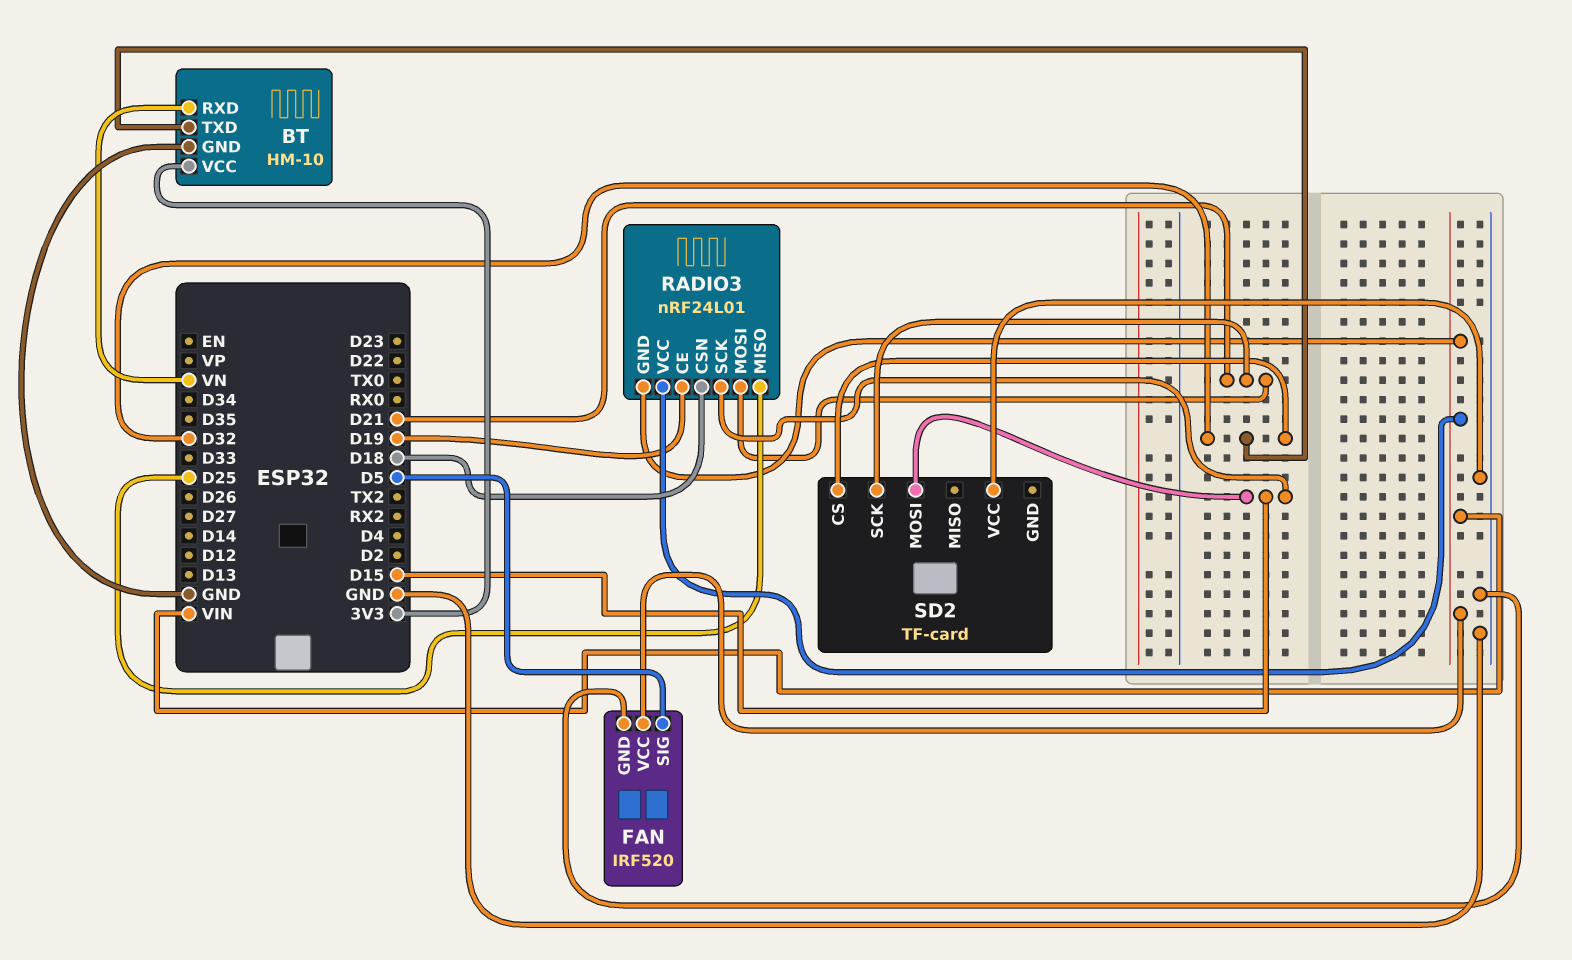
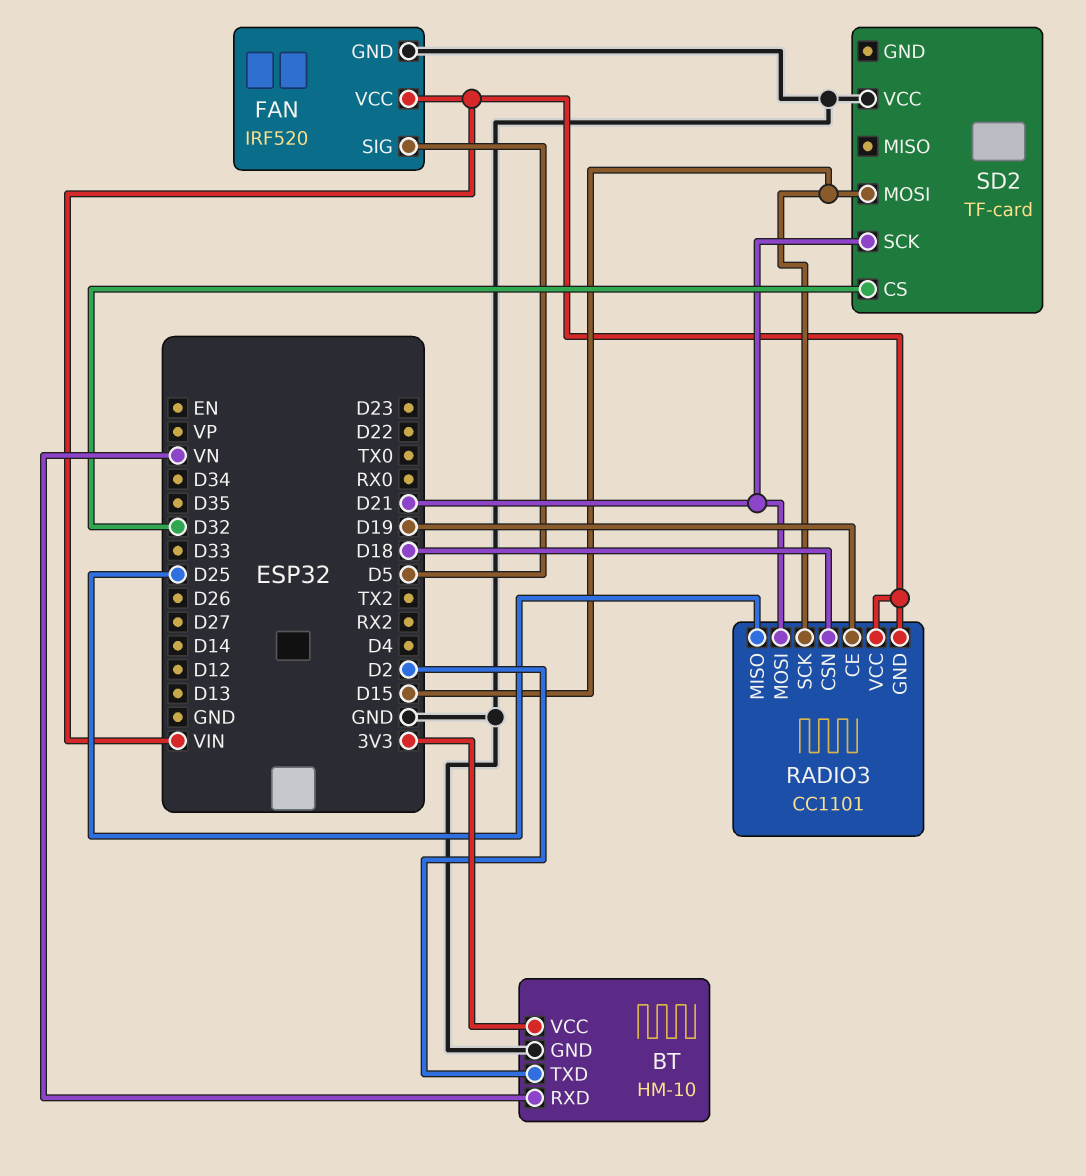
BT pin TXD: D32 -> D2
RADIO3: nRF24L01 -> CC1101

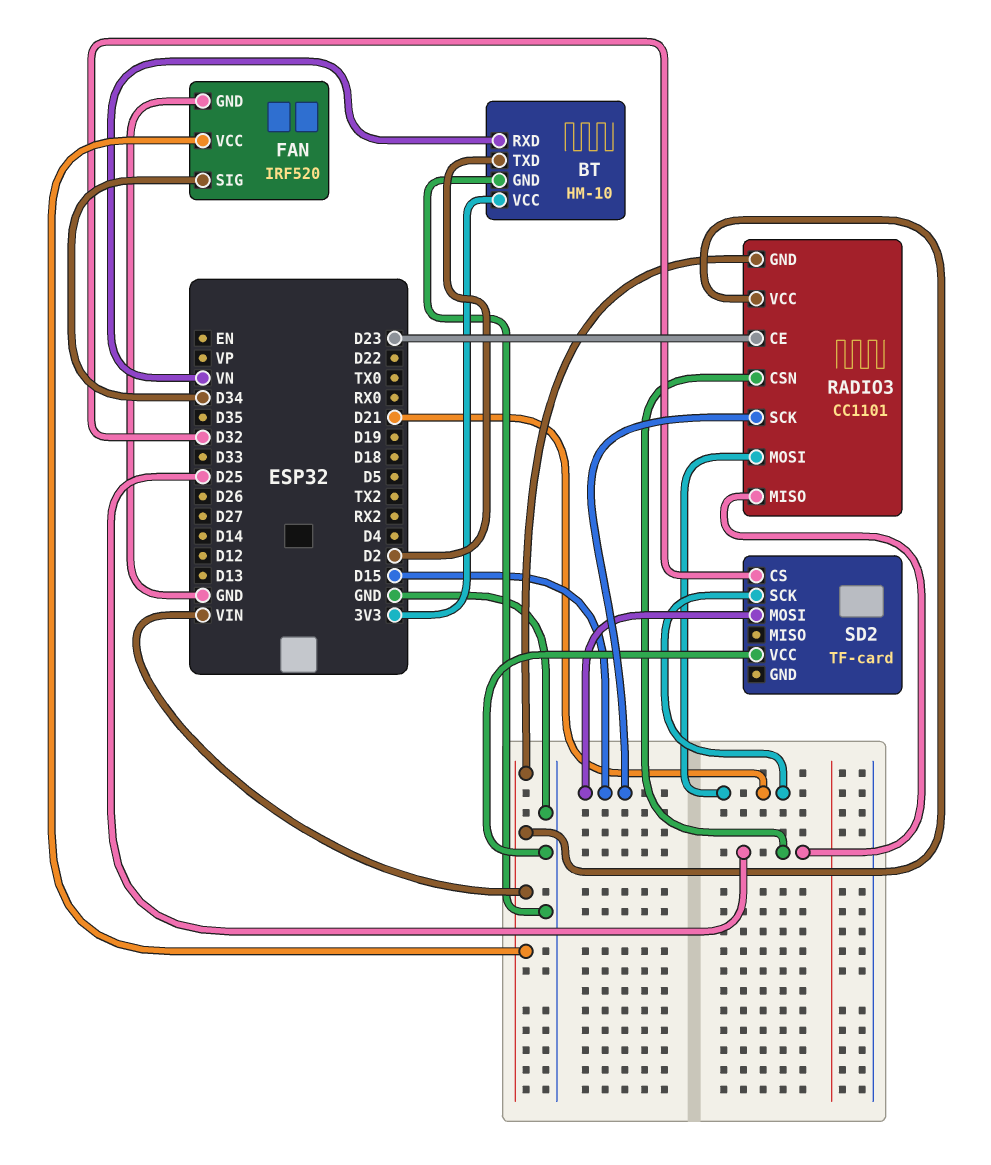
FAN pin SIG: D5 -> D34
RADIO3 pin CE: D19 -> D23
RADIO3 pin CSN: D18 -> D25

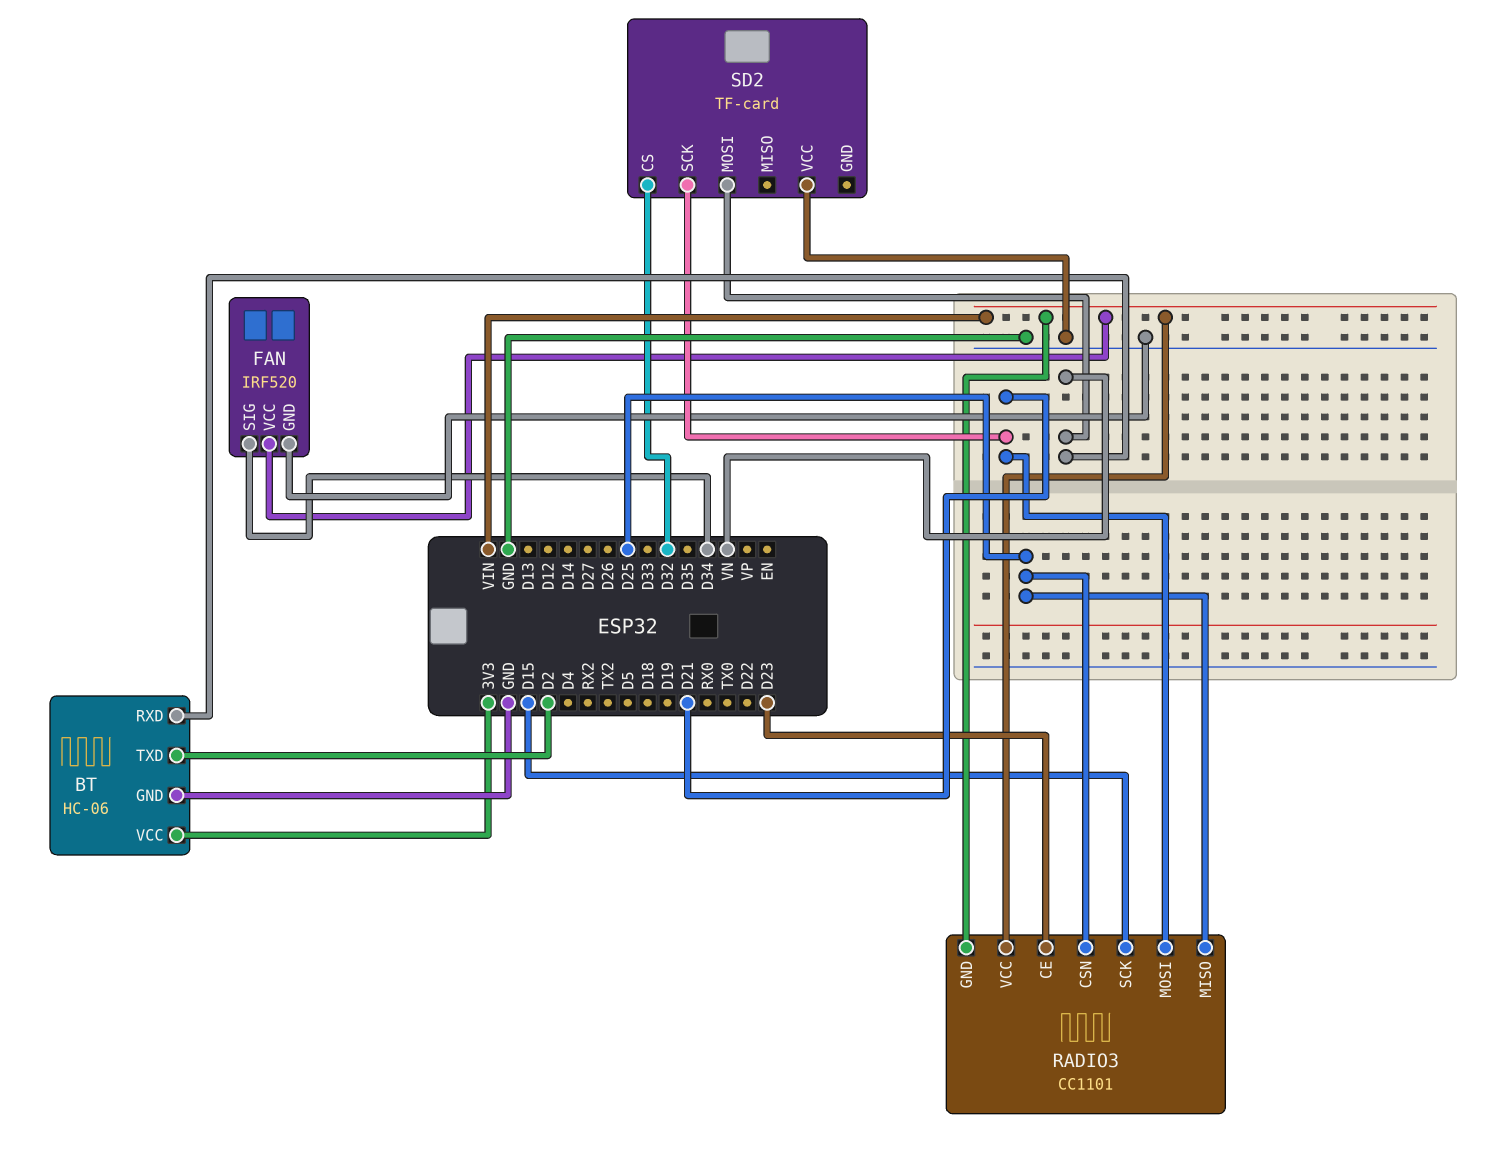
BT: HM-10 -> HC-06
SD2 pin MOSI: D15 -> VN

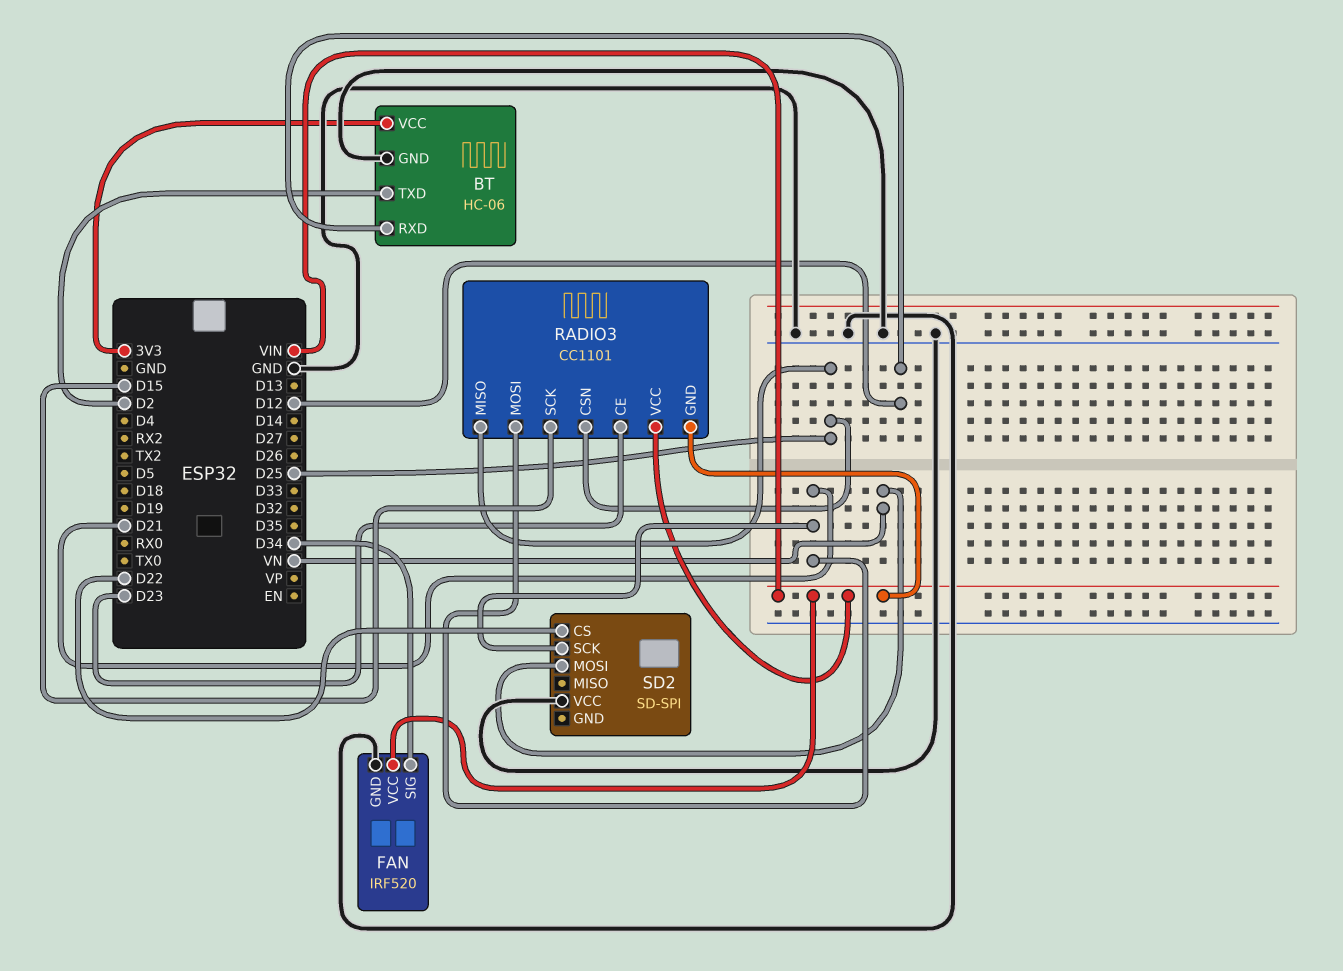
BT pin RXD: VN -> D12
SD2: TF-card -> SD-SPI
SD2 pin CS: D32 -> D22

